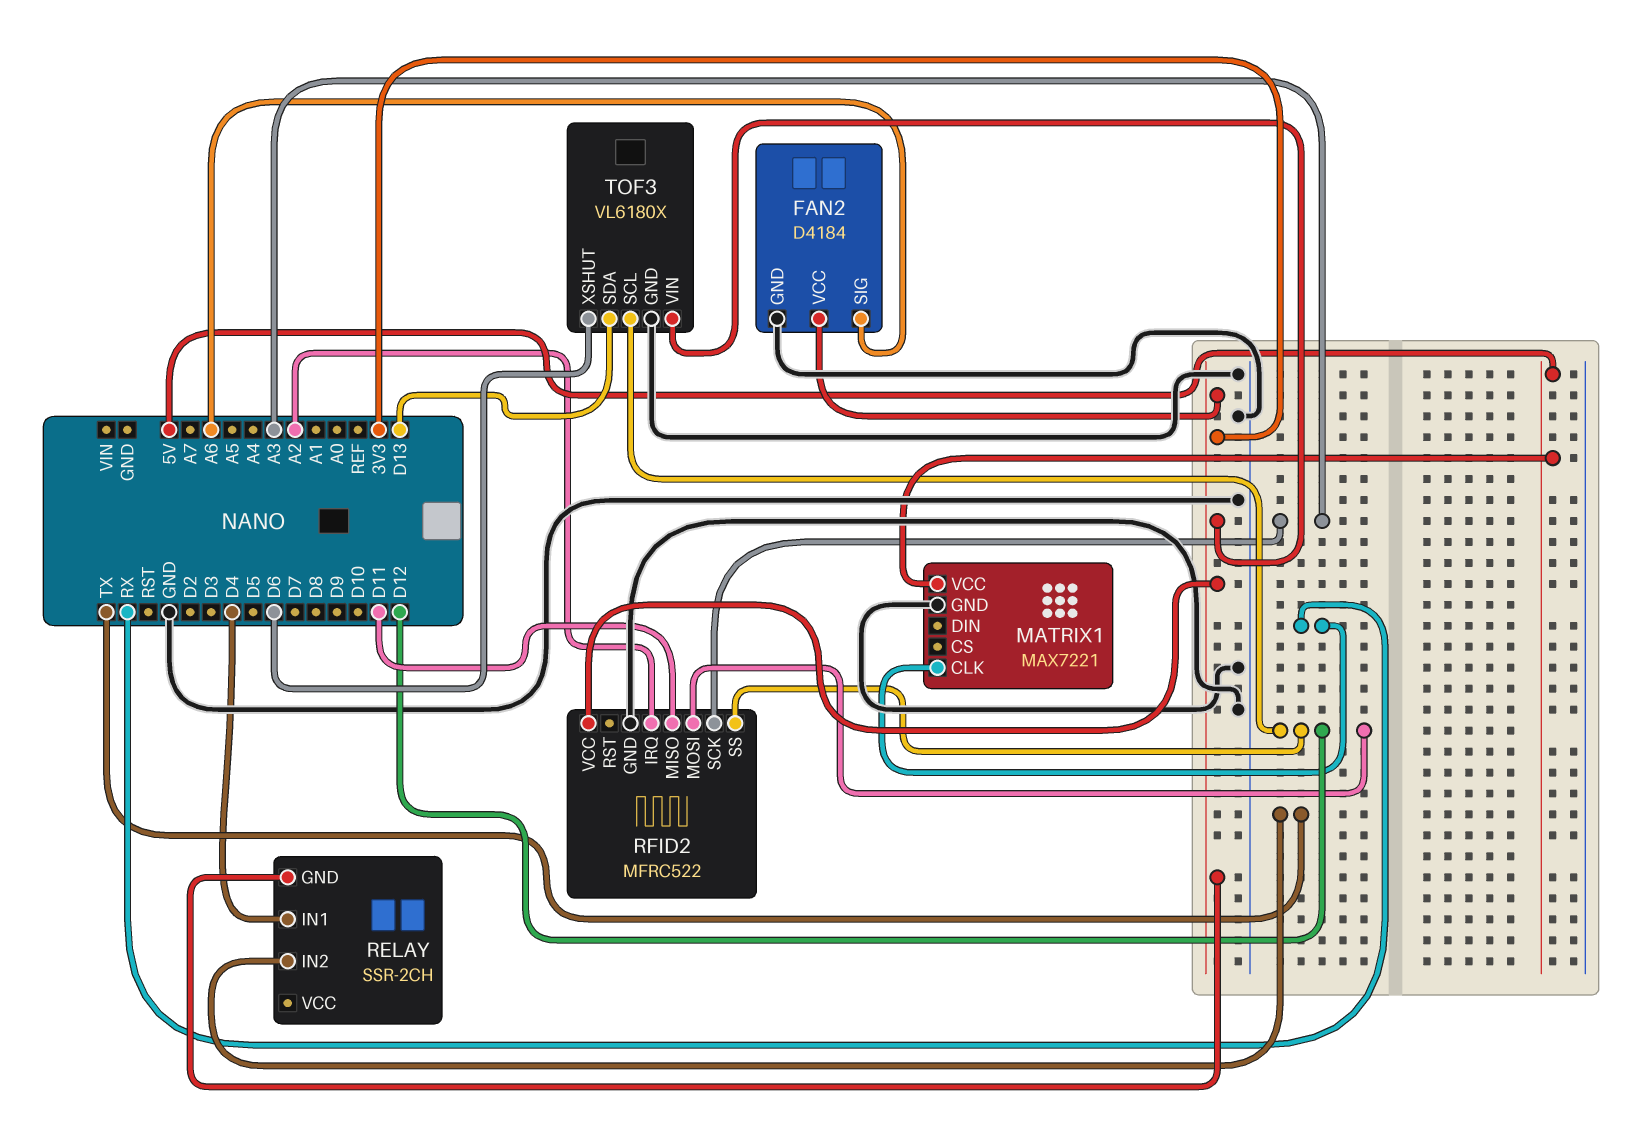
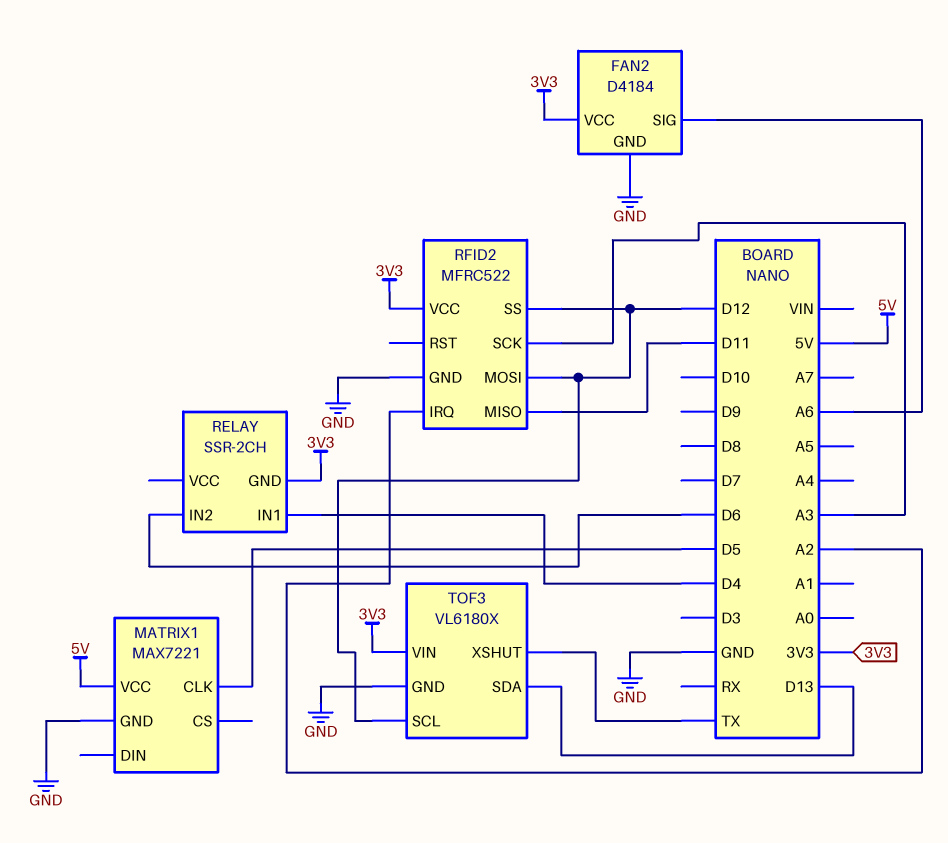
MATRIX1 pin CLK: RX -> D5
RELAY pin IN2: TX -> D6
TOF3 pin XSHUT: D6 -> TX

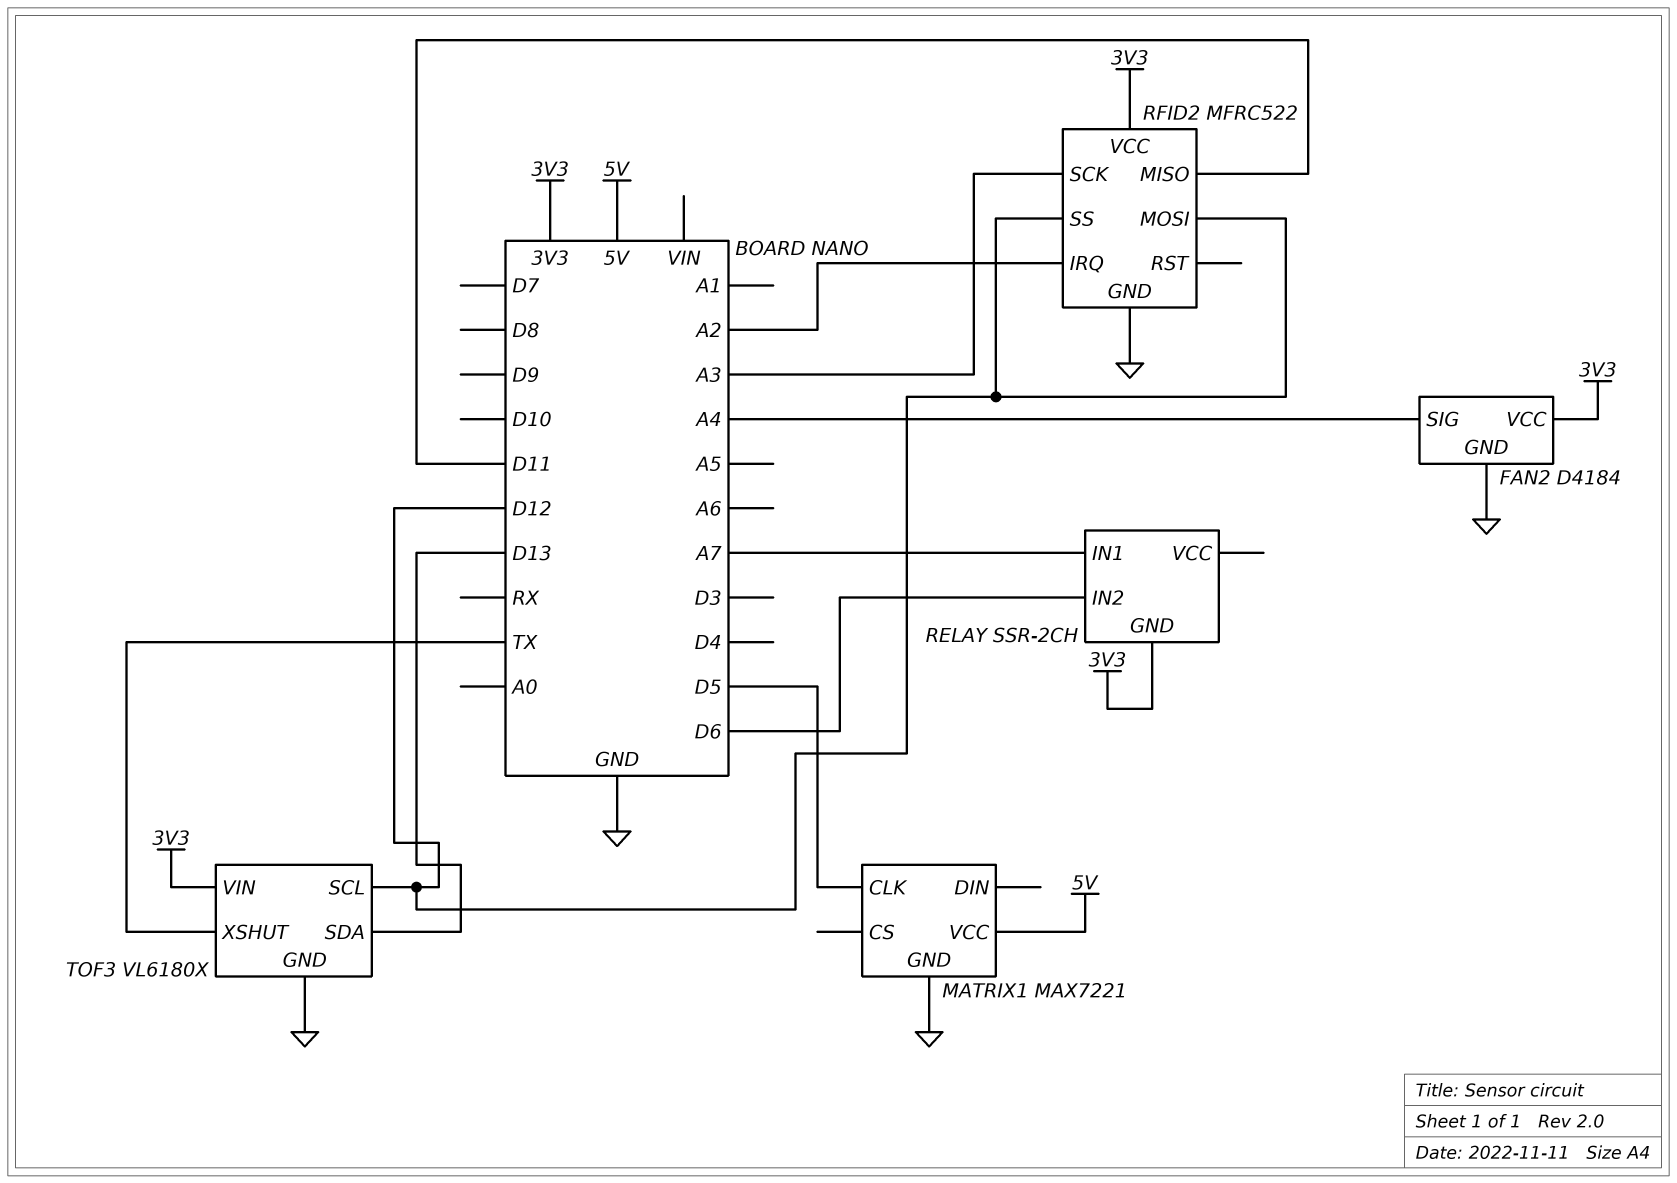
FAN2 pin SIG: A6 -> A4
RELAY pin IN1: D4 -> A7

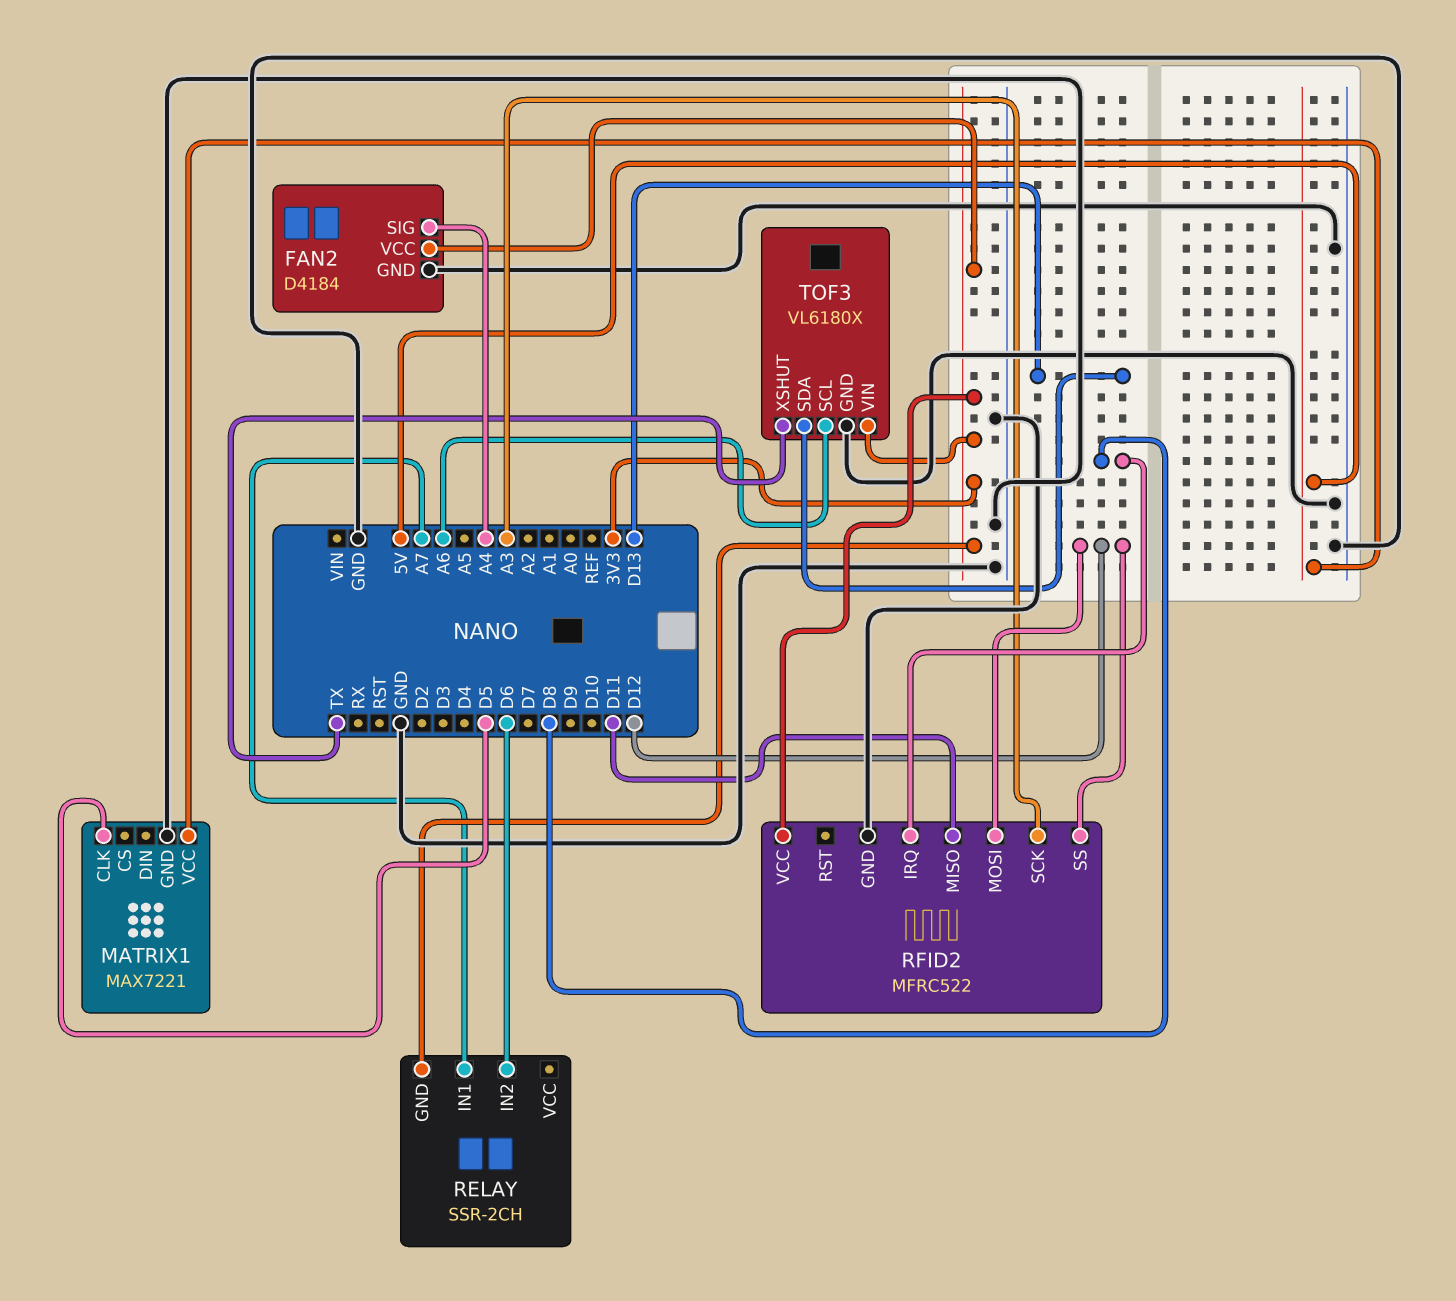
RFID2 pin IRQ: A2 -> D8
TOF3 pin SCL: D12 -> A6

